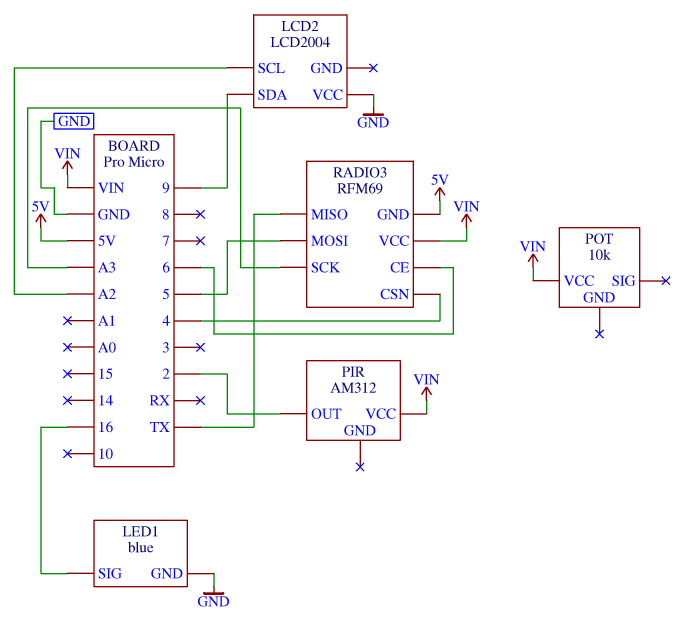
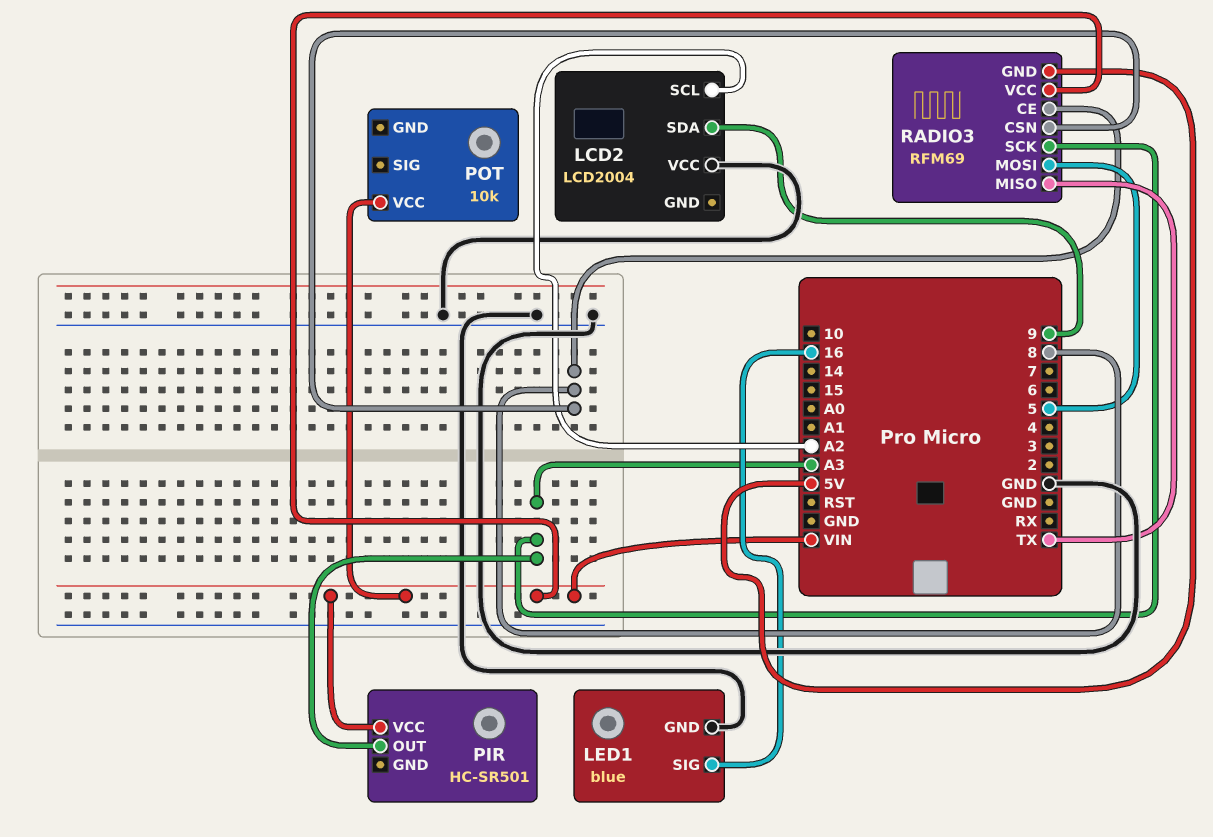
PIR: AM312 -> HC-SR501
PIR pin OUT: 2 -> A3
RADIO3 pin CE: 6 -> 8
RADIO3 pin CSN: 4 -> 8

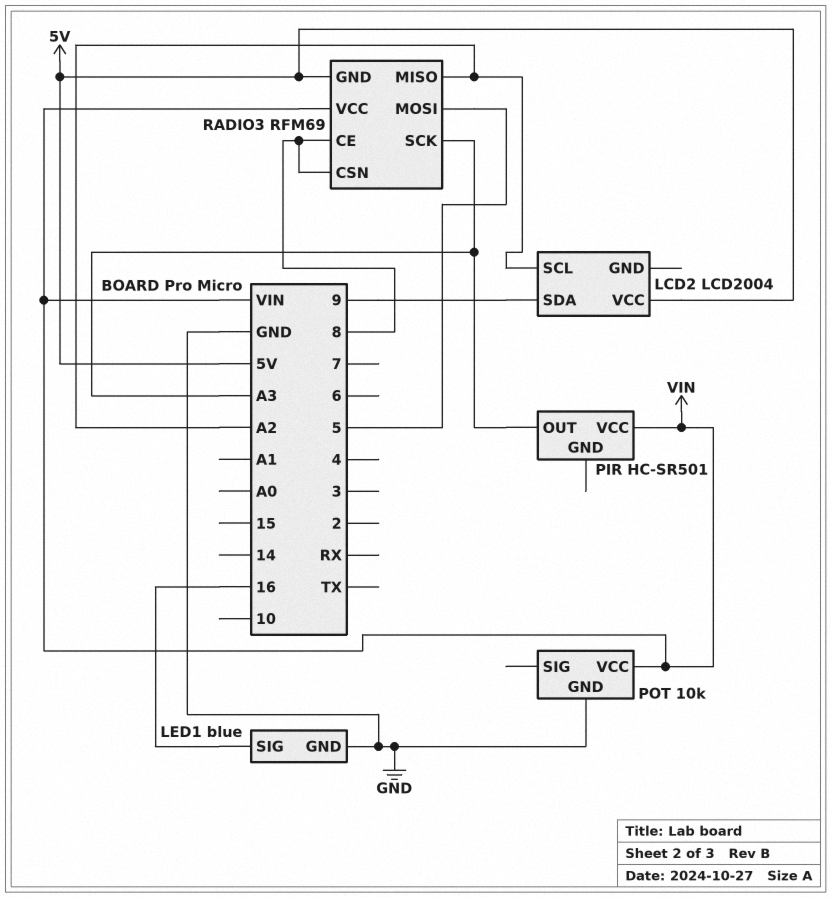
LCD2 pin VCC: GND -> 5V
POT pin GND: none -> GND
RADIO3 pin MISO: TX -> A2

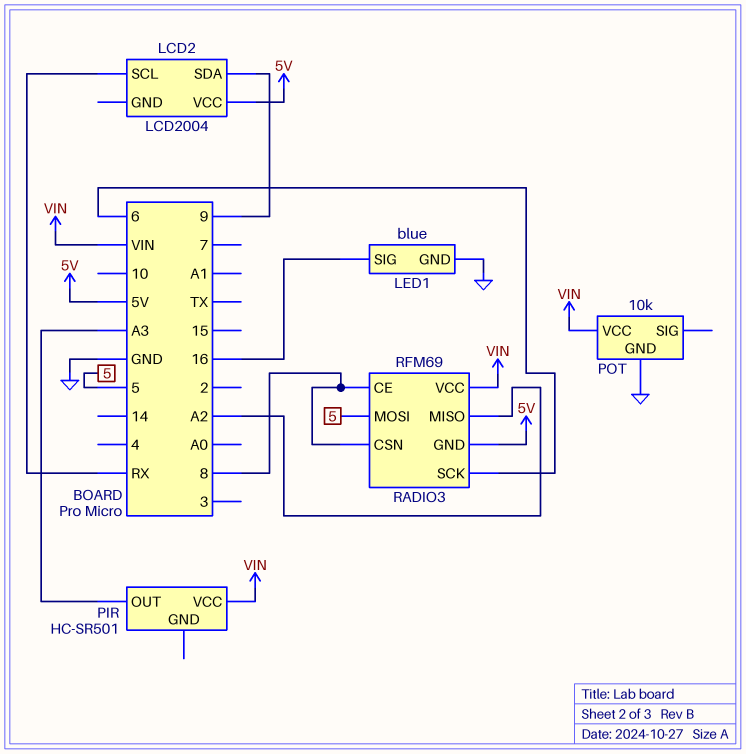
LCD2 pin SCL: A2 -> RX
RADIO3 pin SCK: A3 -> 6

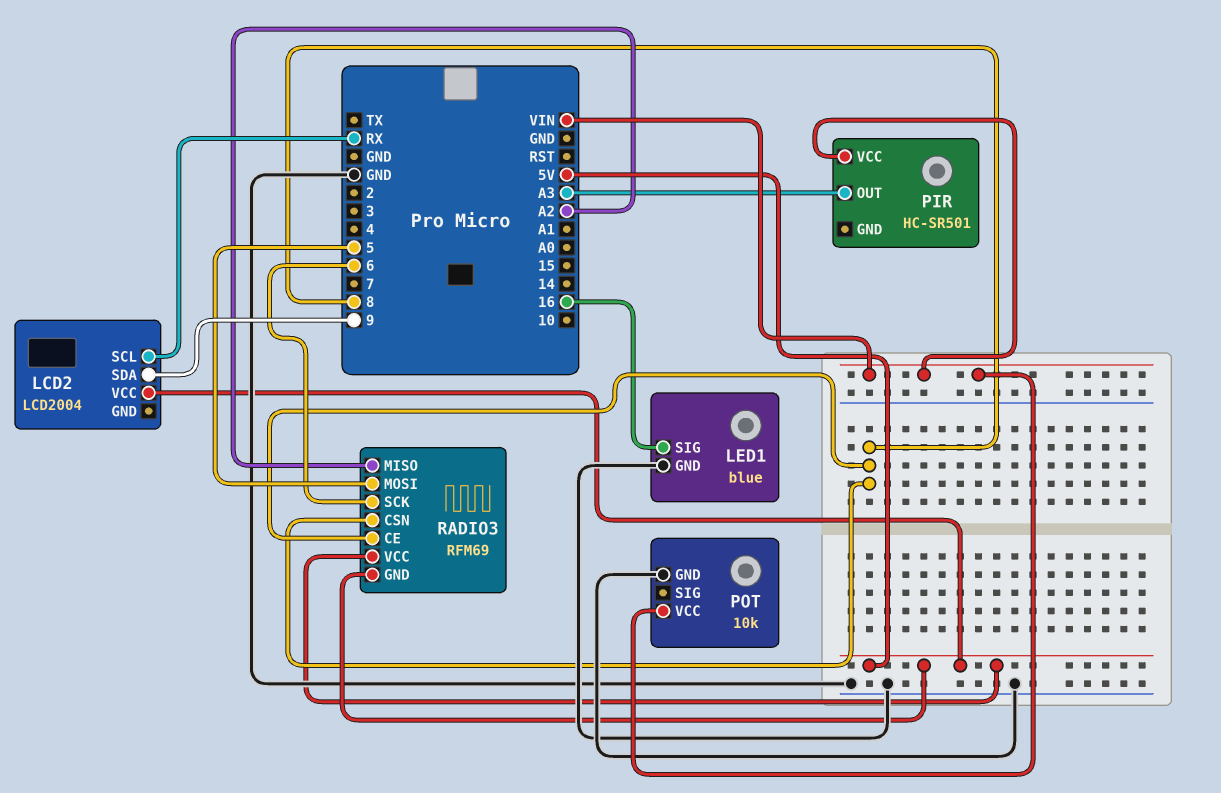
RADIO3 pin VCC: VIN -> 5V

